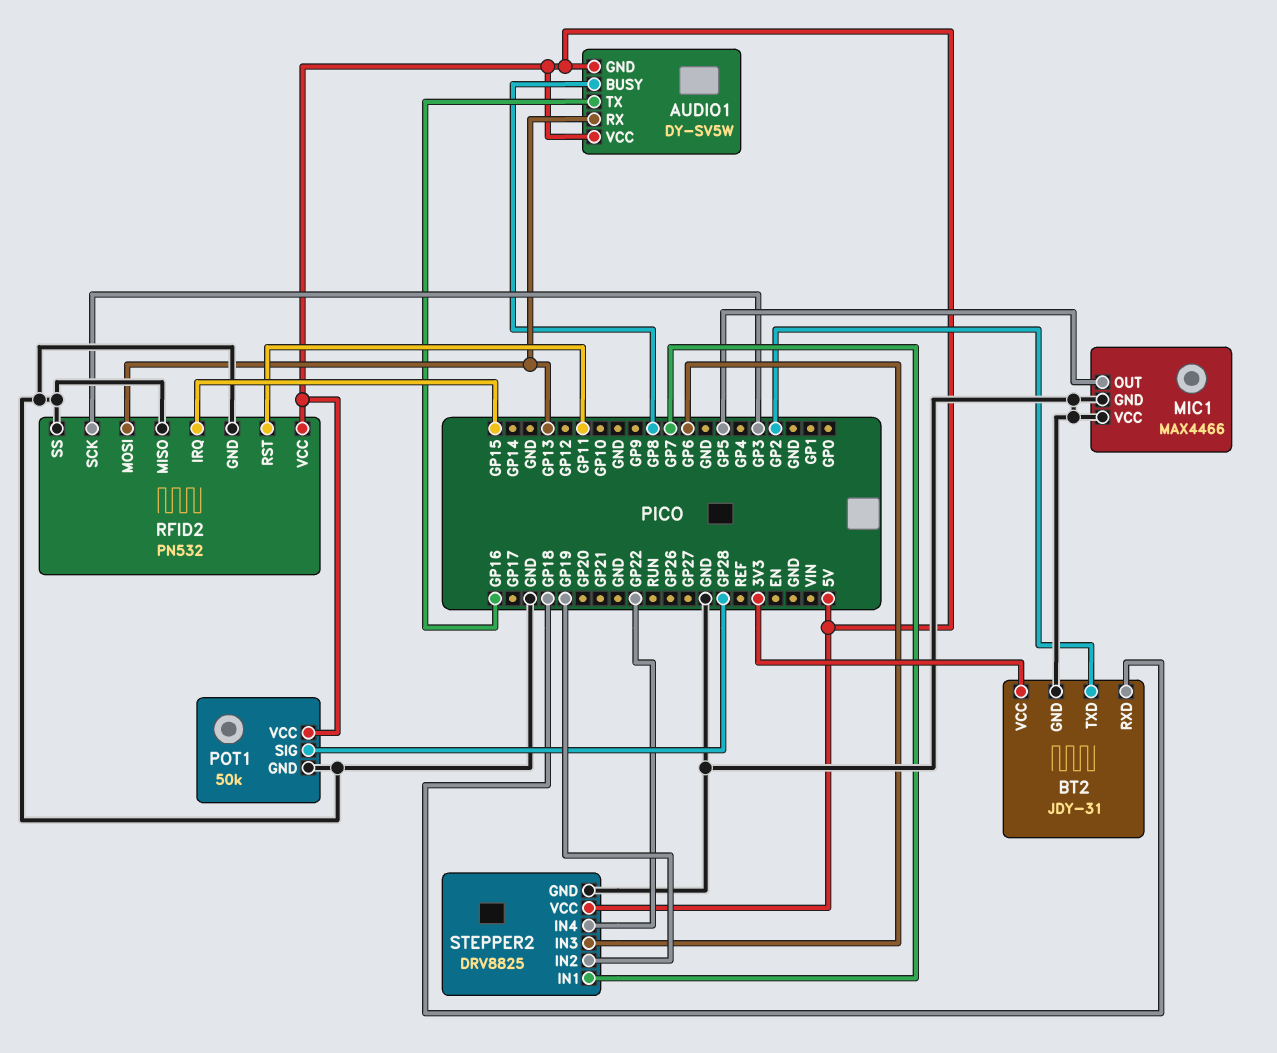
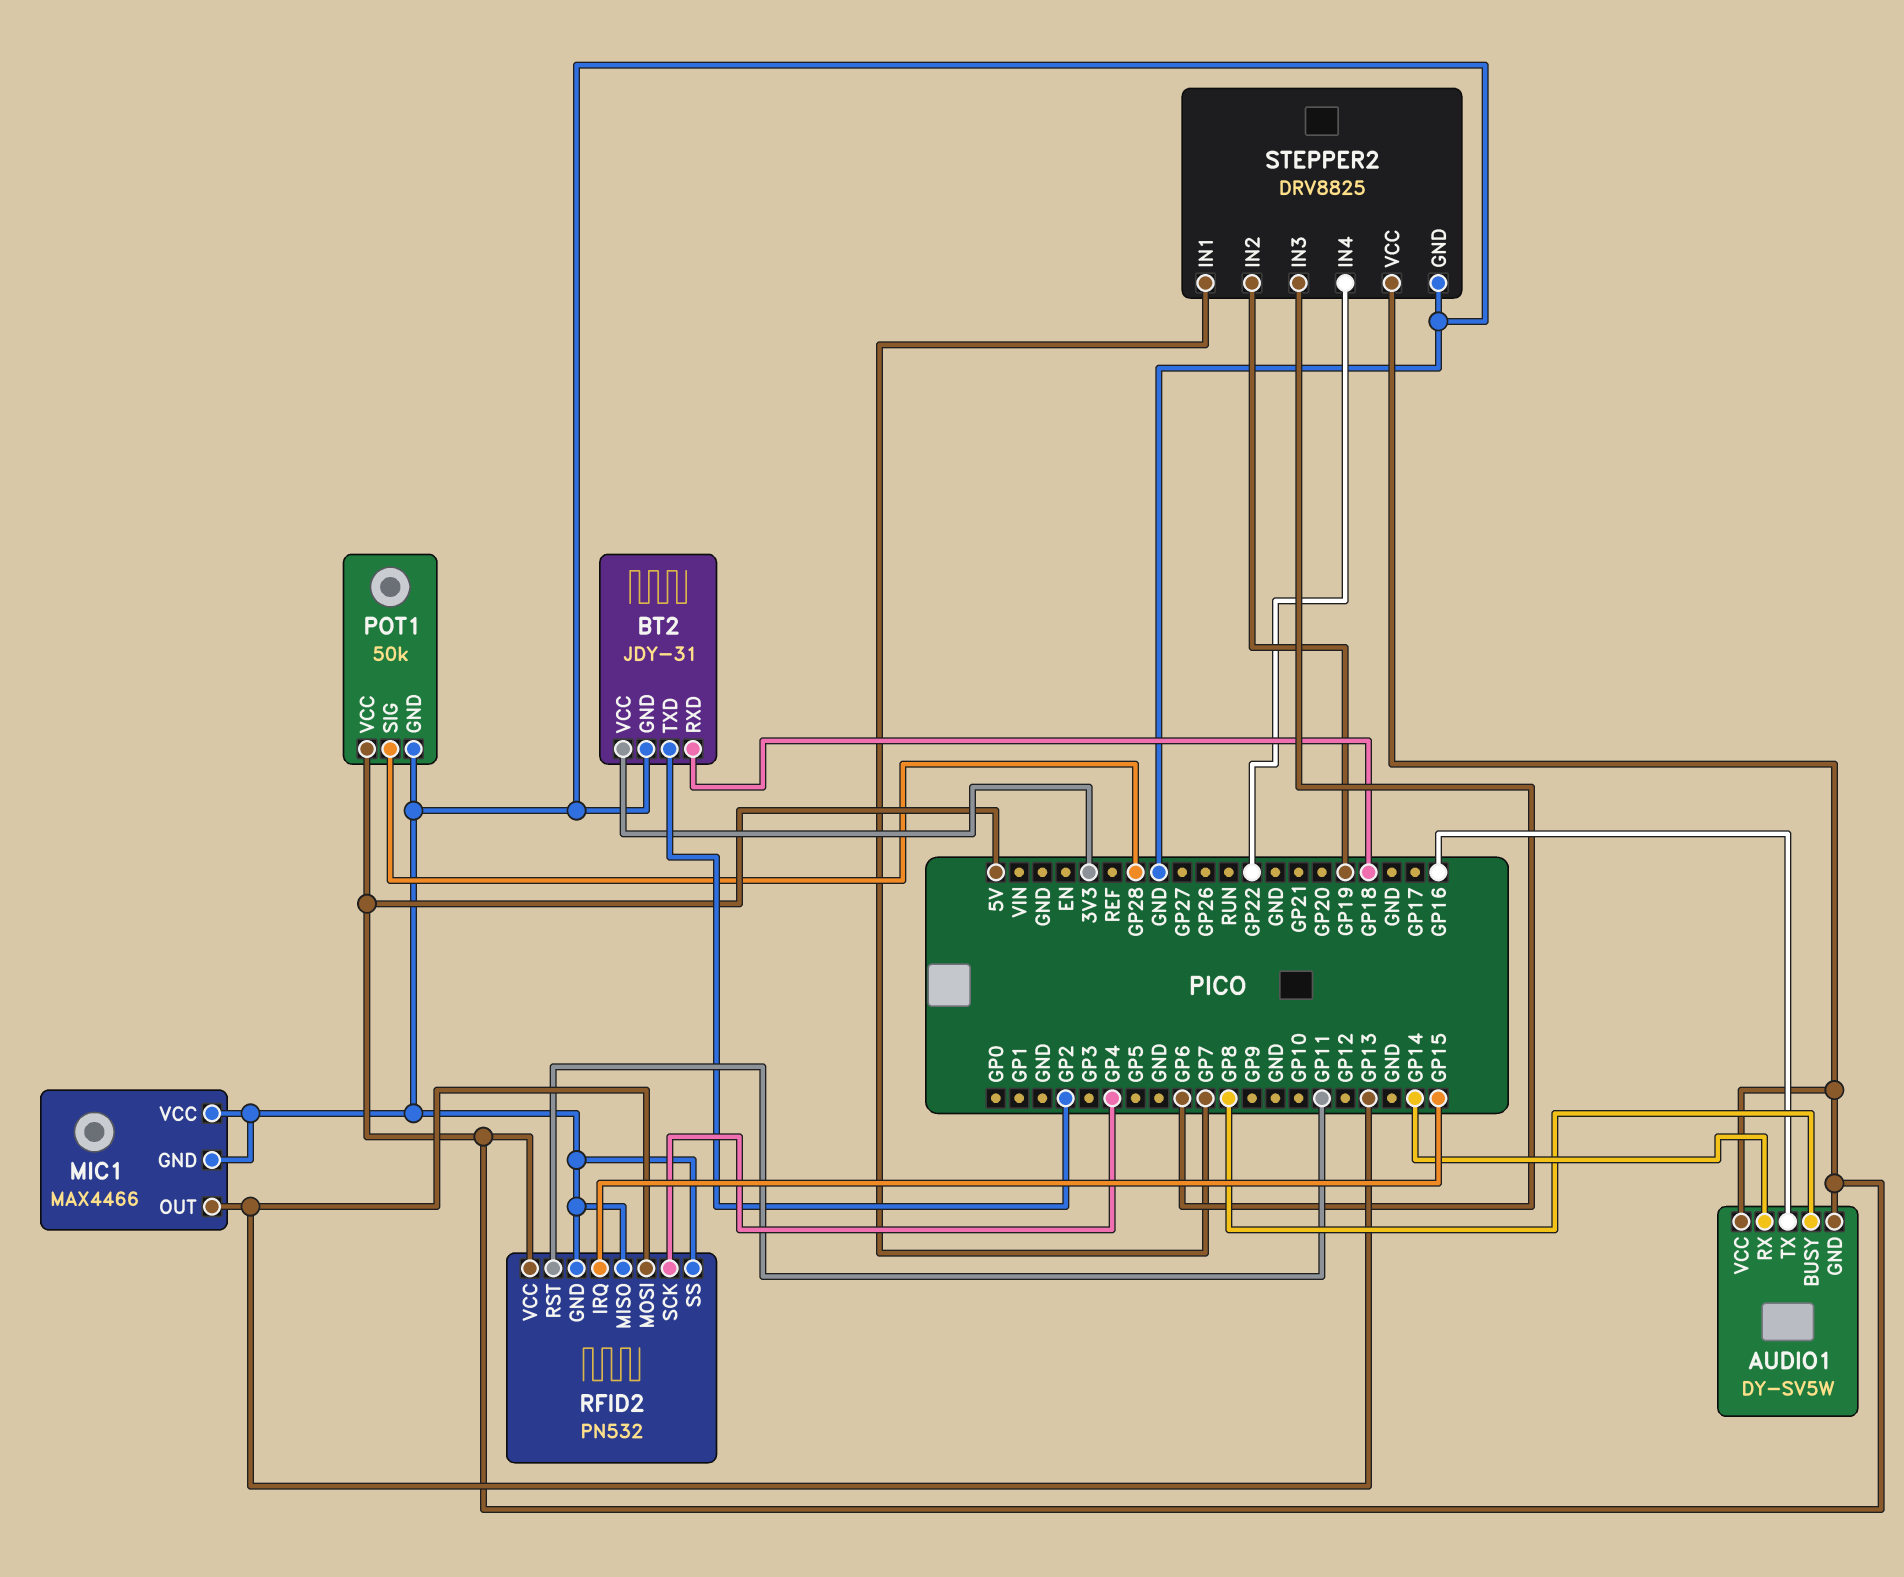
AUDIO1 pin RX: GP13 -> GP14
MIC1 pin OUT: GP5 -> GP13
RFID2 pin SCK: GP3 -> GP4

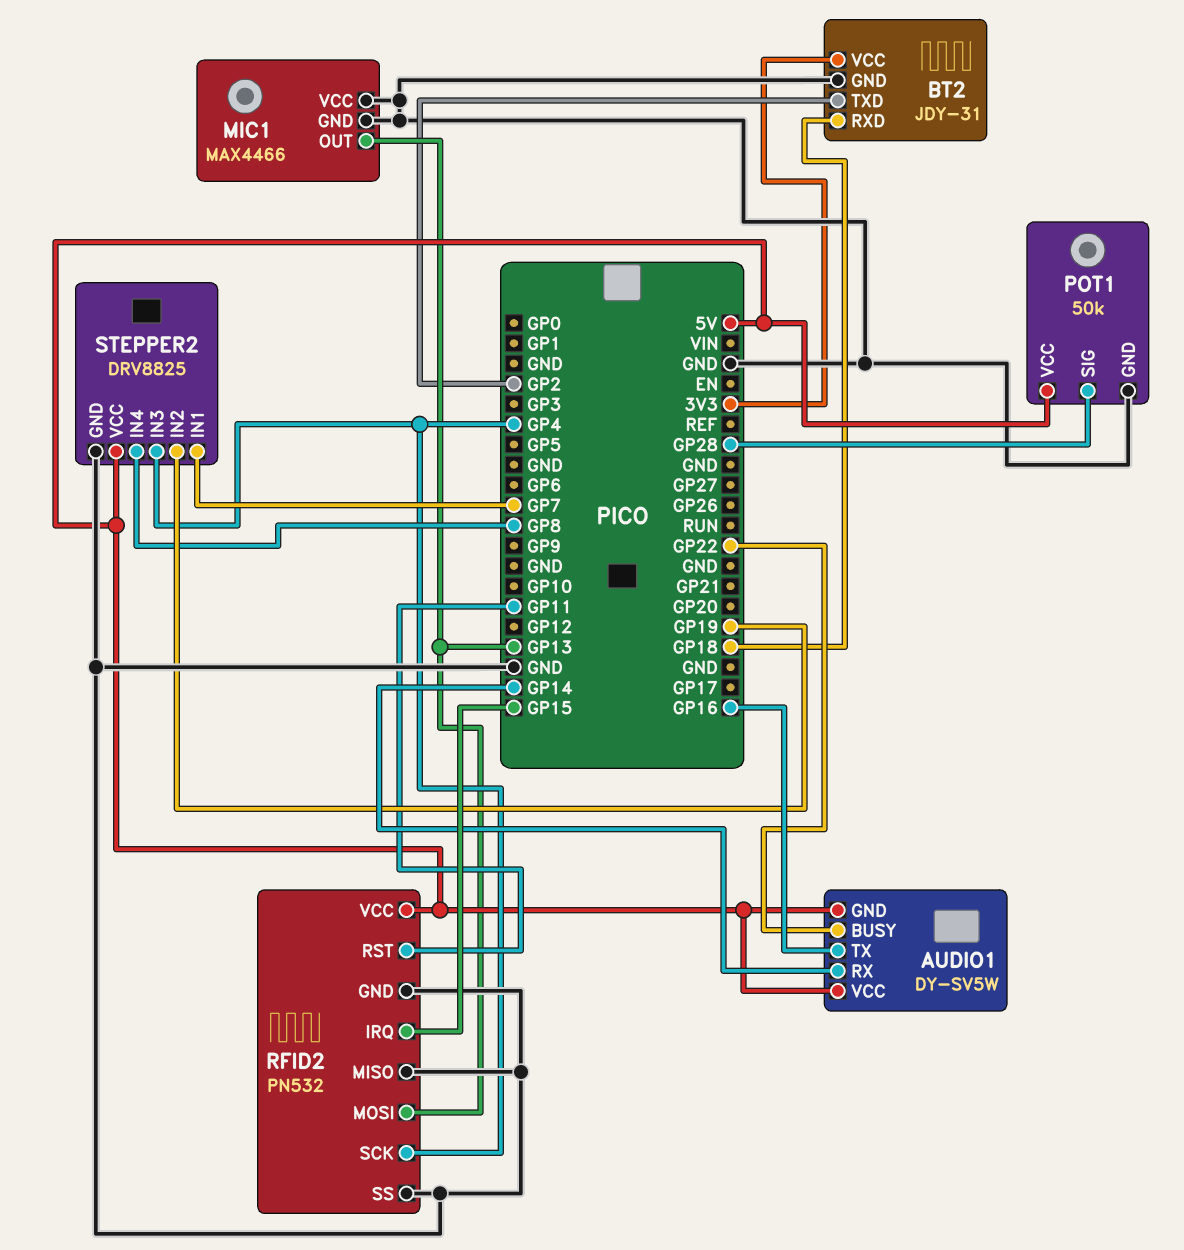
AUDIO1 pin BUSY: GP8 -> GP22
STEPPER2 pin IN3: GP6 -> GP4
STEPPER2 pin IN4: GP22 -> GP8

